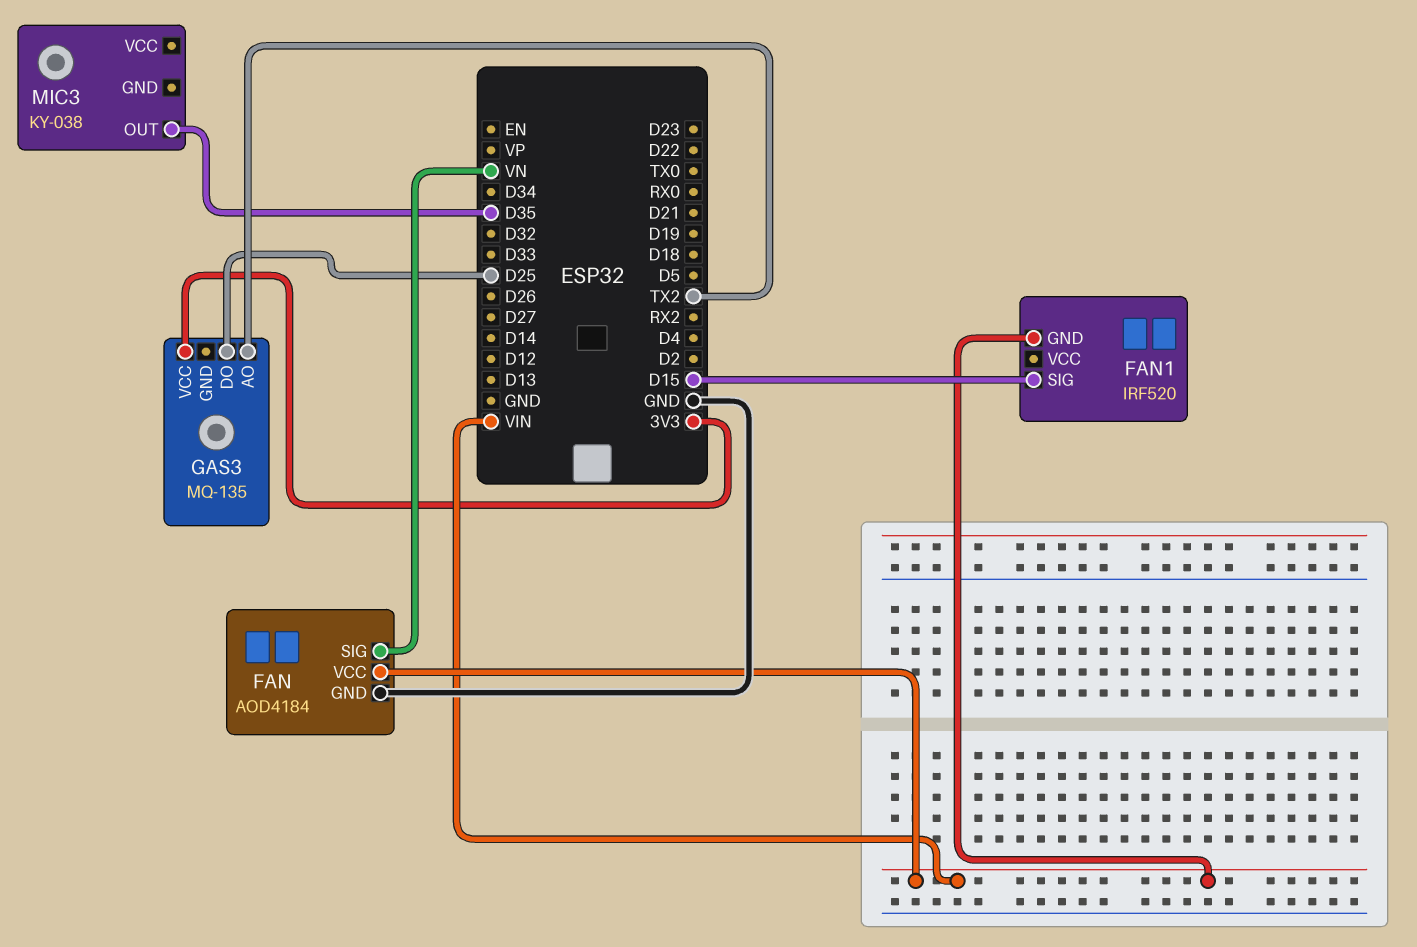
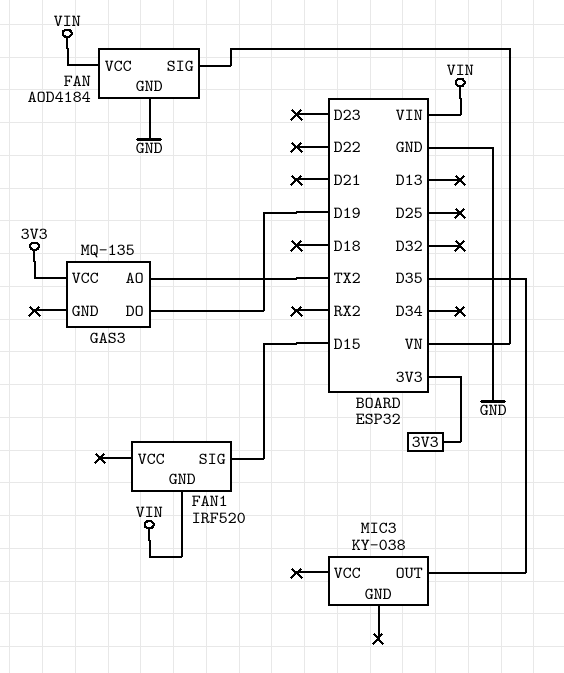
GAS3 pin DO: D25 -> D19

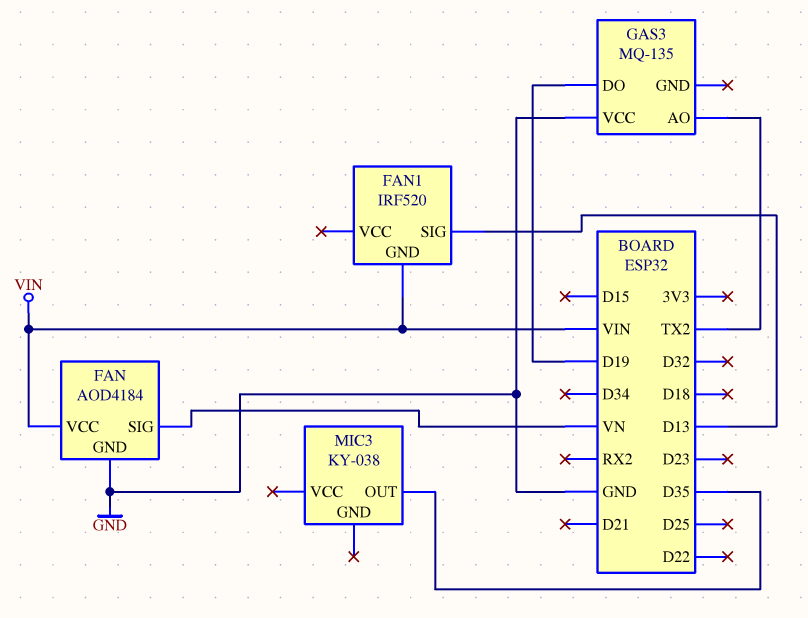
FAN1 pin SIG: D15 -> D13
GAS3 pin VCC: 3V3 -> GND

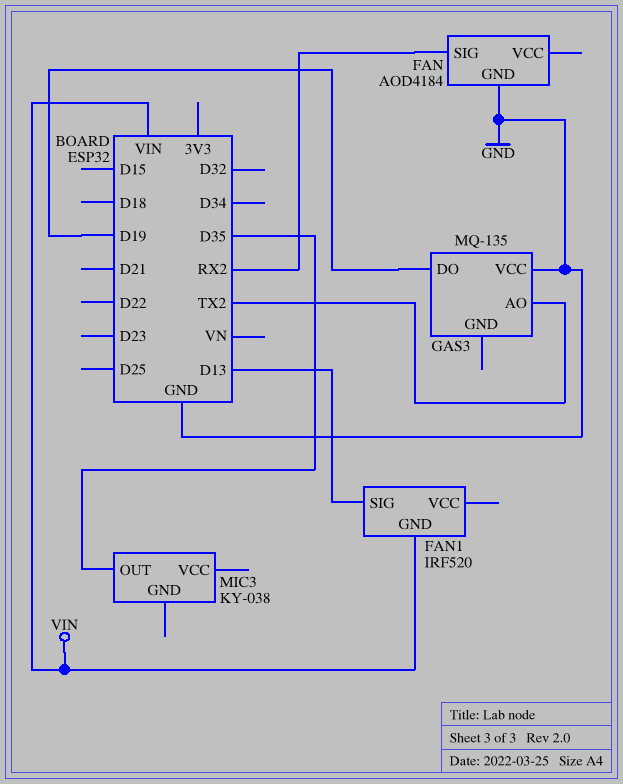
FAN pin SIG: VN -> RX2
FAN pin VCC: VIN -> none

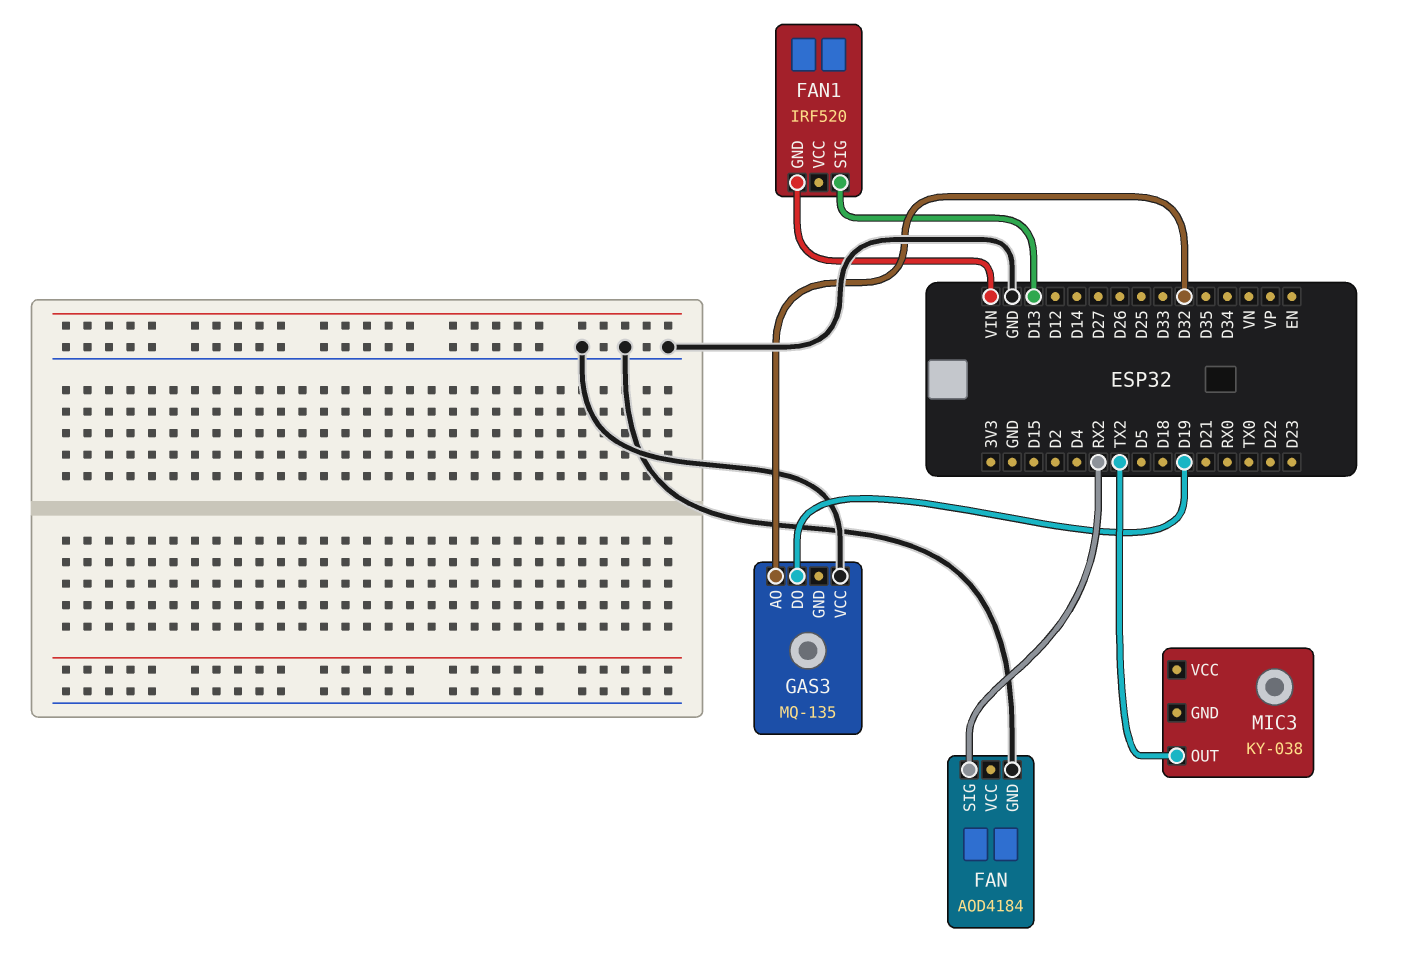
GAS3 pin AO: TX2 -> D32
MIC3 pin OUT: D35 -> TX2

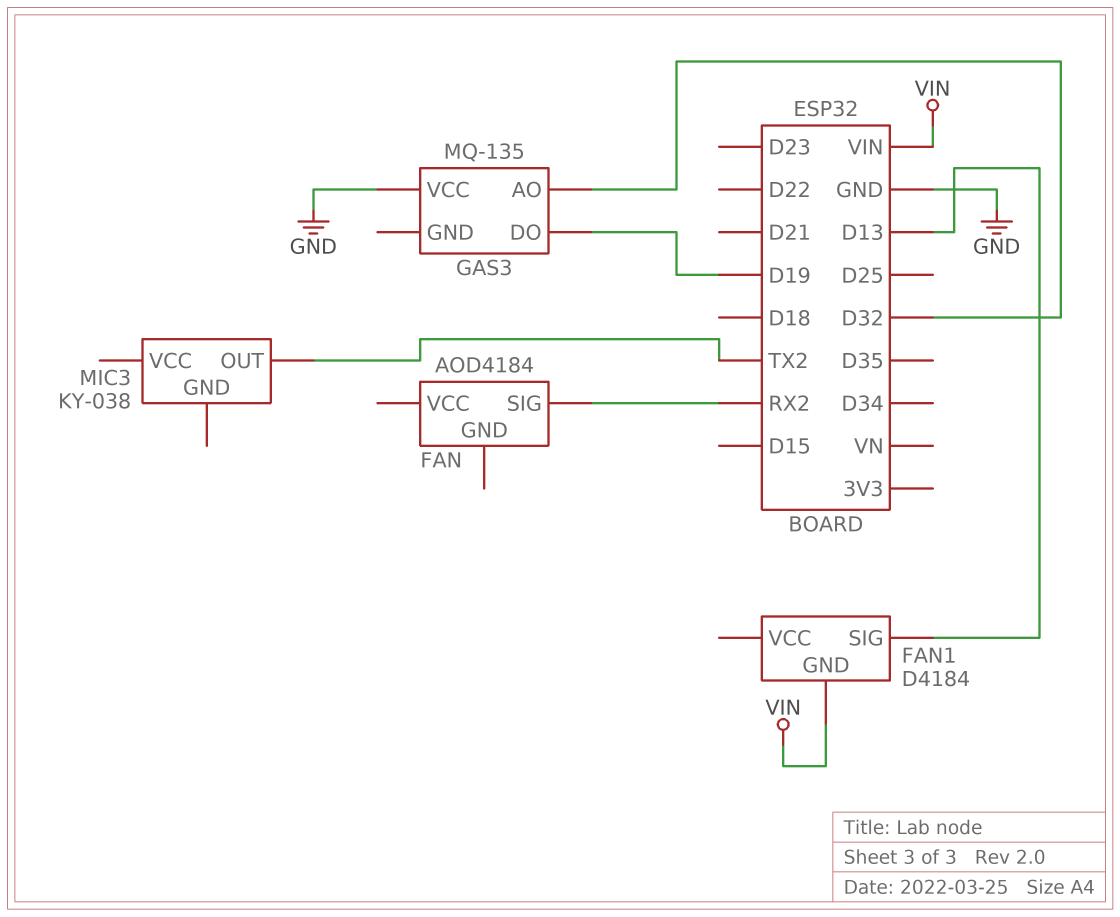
FAN pin GND: GND -> none
FAN1: IRF520 -> D4184

